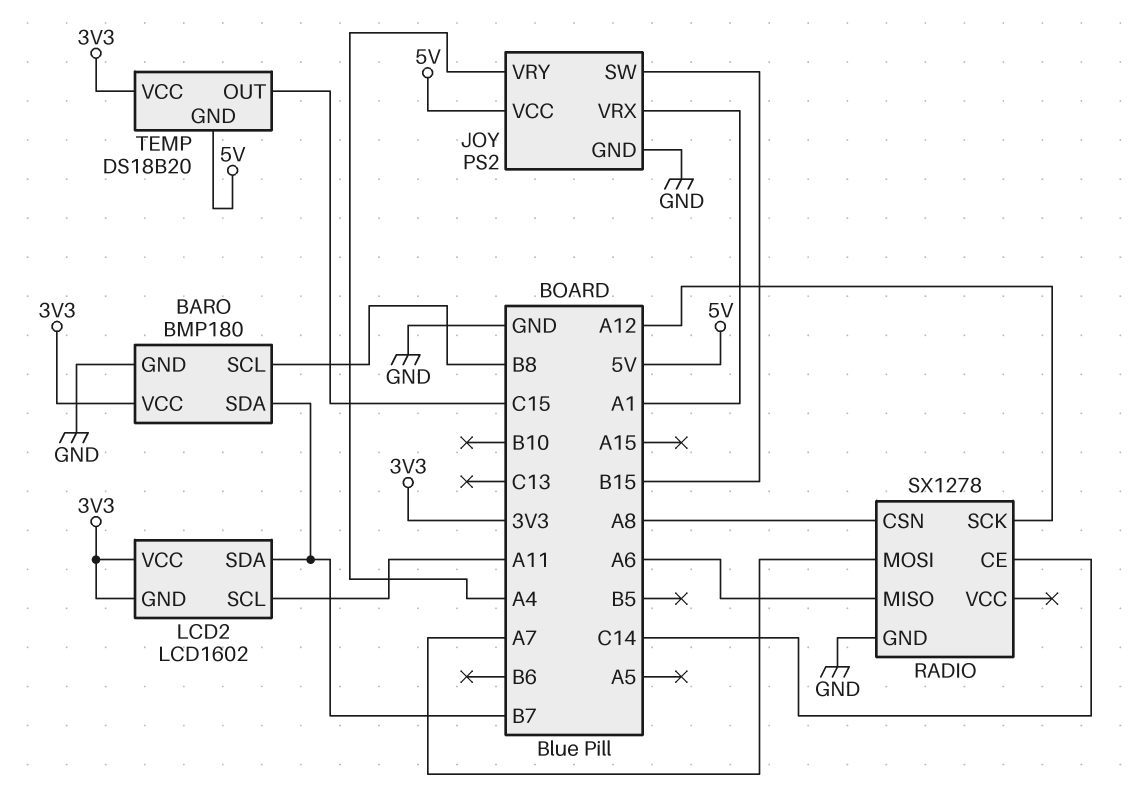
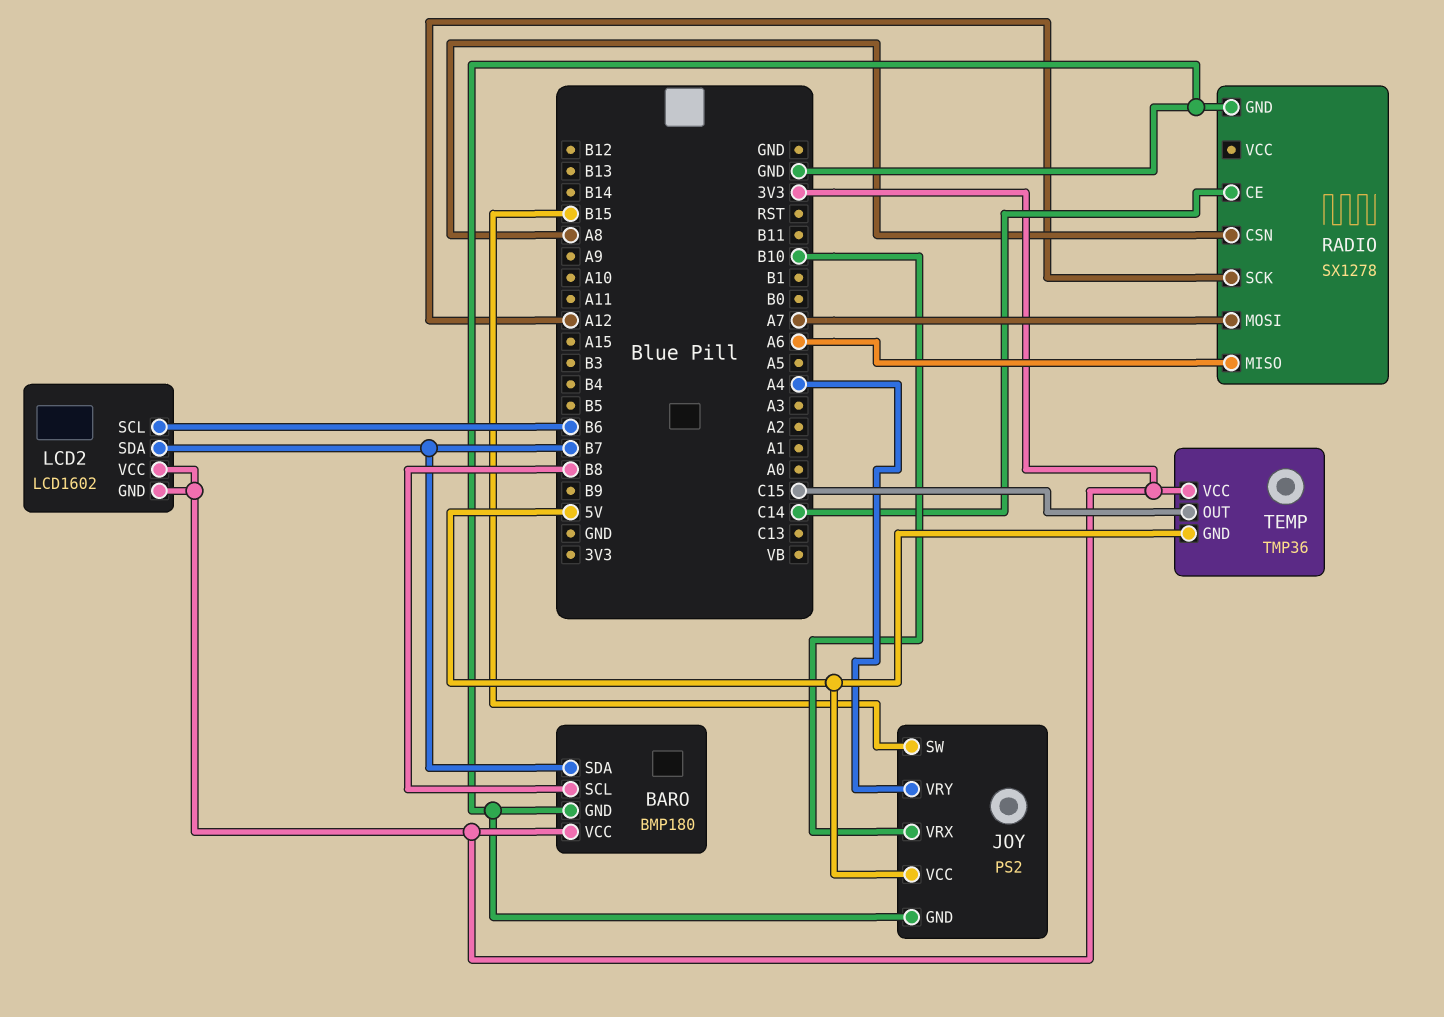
JOY pin VRX: A1 -> B10
LCD2 pin SCL: A11 -> B6
TEMP: DS18B20 -> TMP36

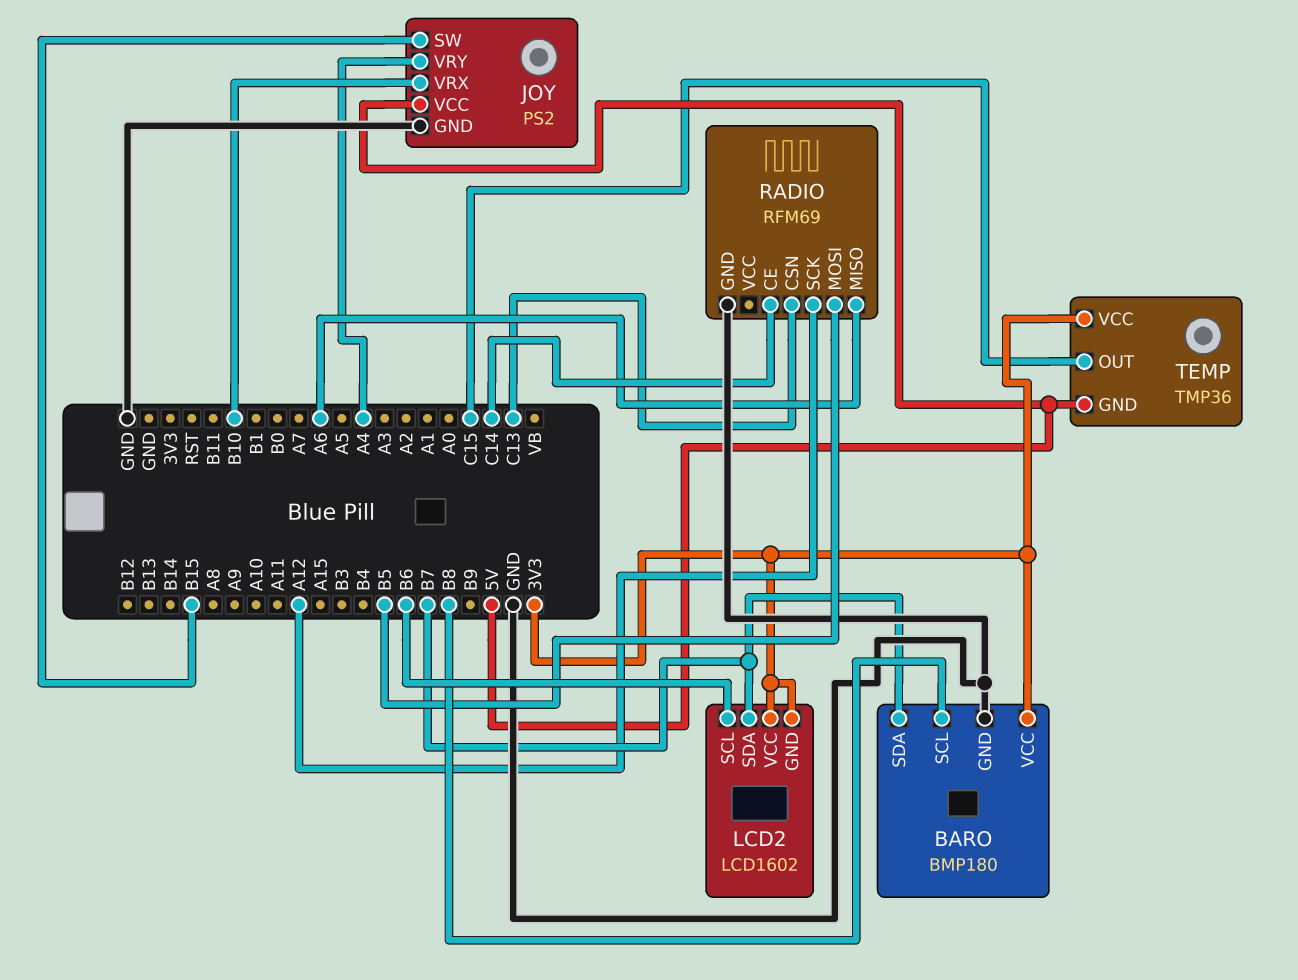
RADIO: SX1278 -> RFM69
RADIO pin CSN: A8 -> C13
RADIO pin MOSI: A7 -> B5

